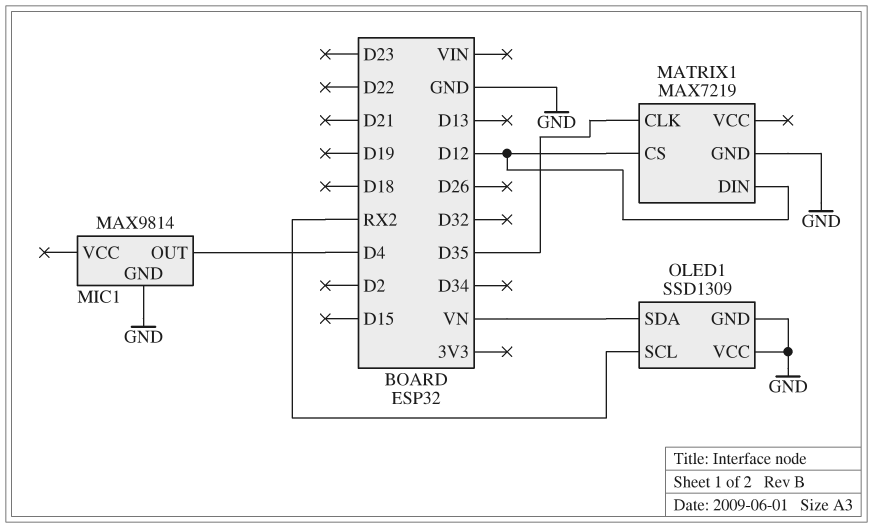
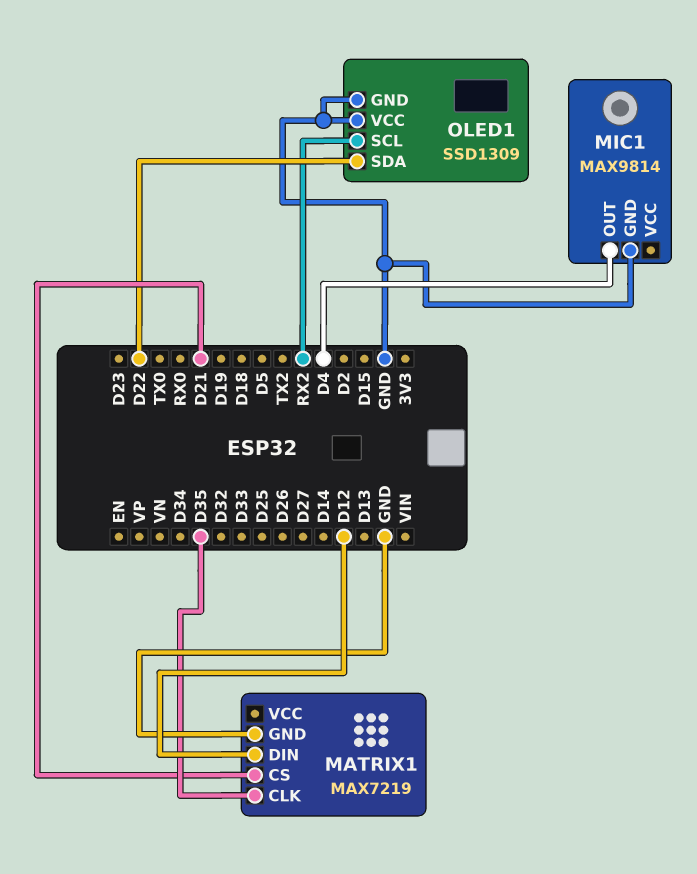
MATRIX1 pin CS: D12 -> D21
OLED1 pin SDA: VN -> D22

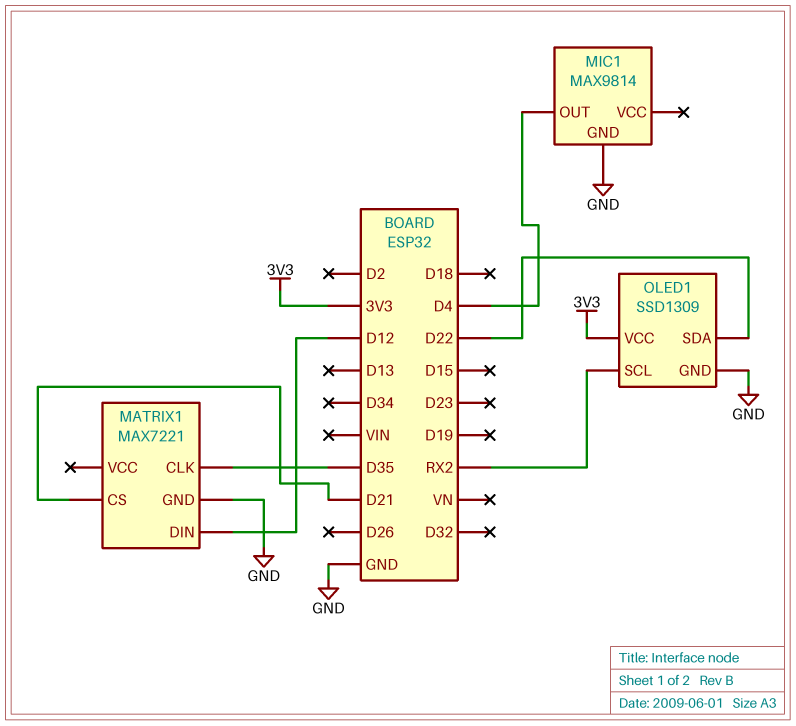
MATRIX1: MAX7219 -> MAX7221
OLED1 pin VCC: GND -> 3V3

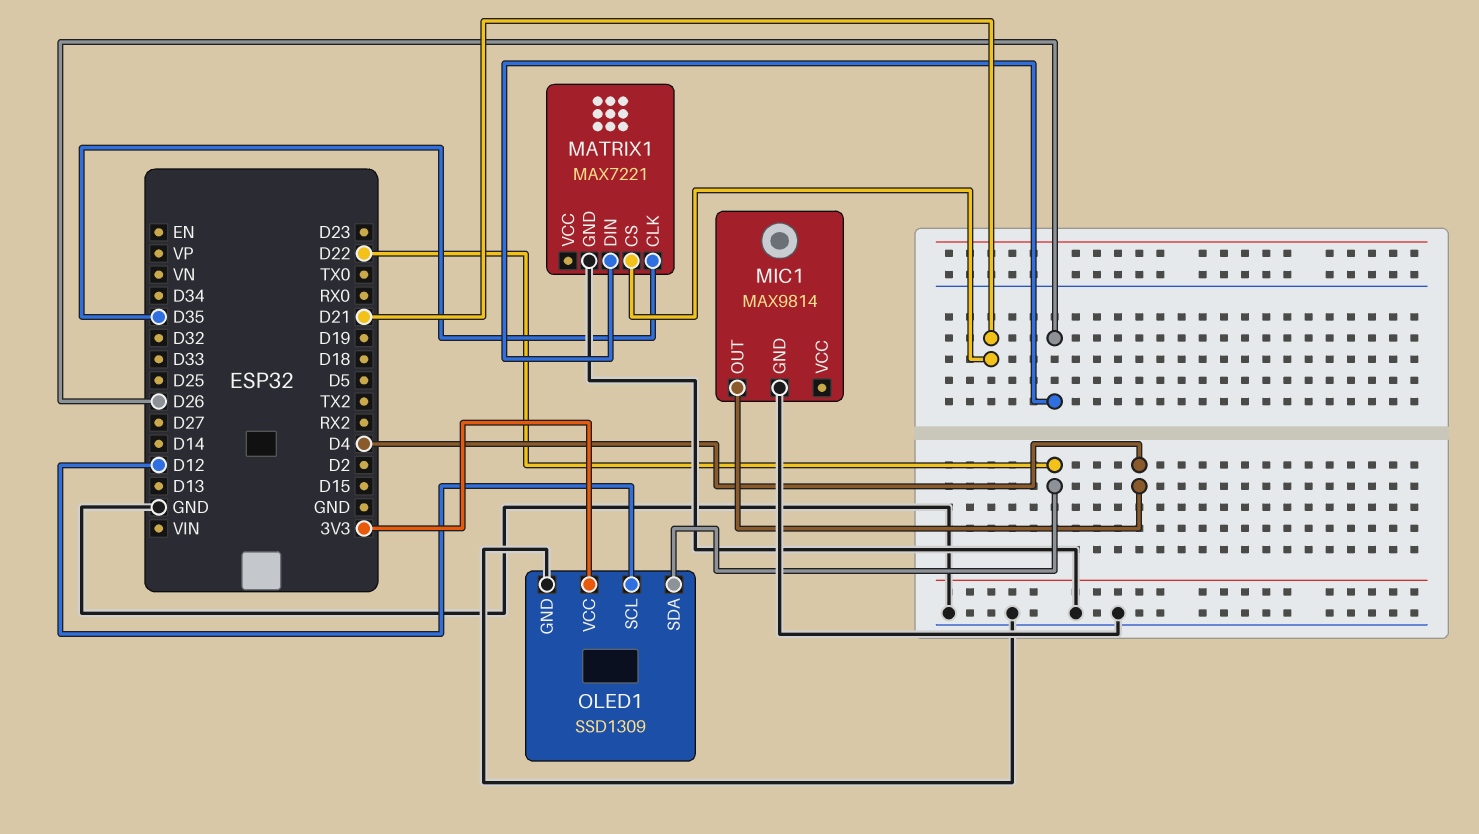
MATRIX1 pin DIN: D12 -> D26
OLED1 pin SCL: RX2 -> D12

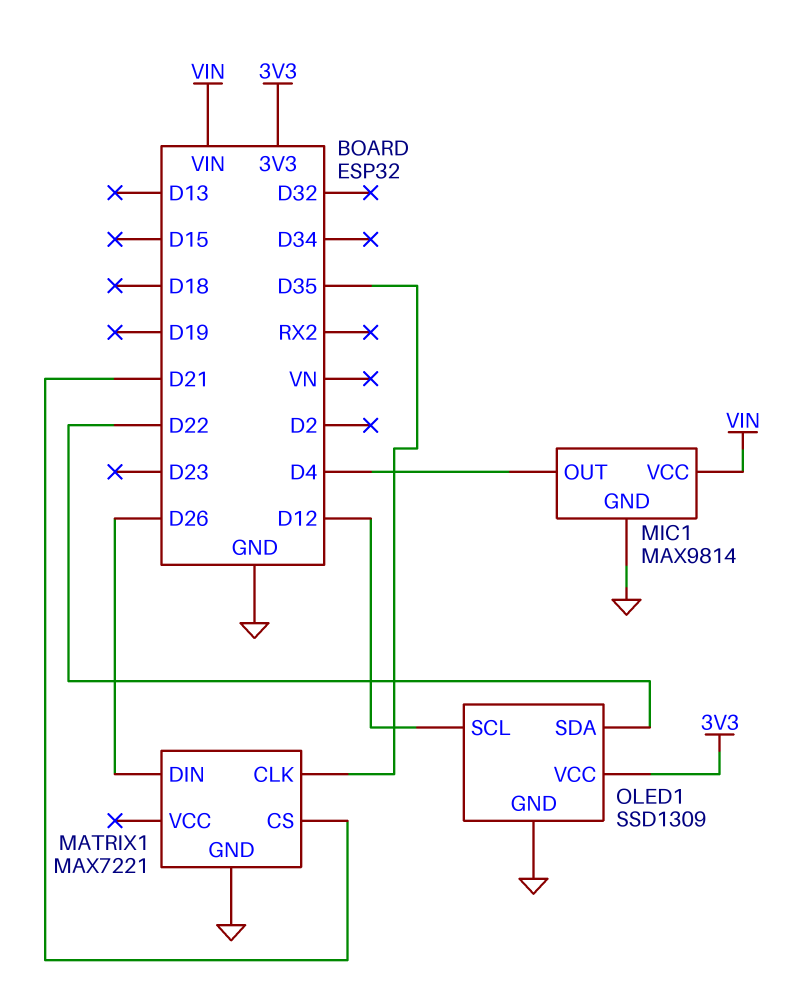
MIC1 pin VCC: none -> VIN

